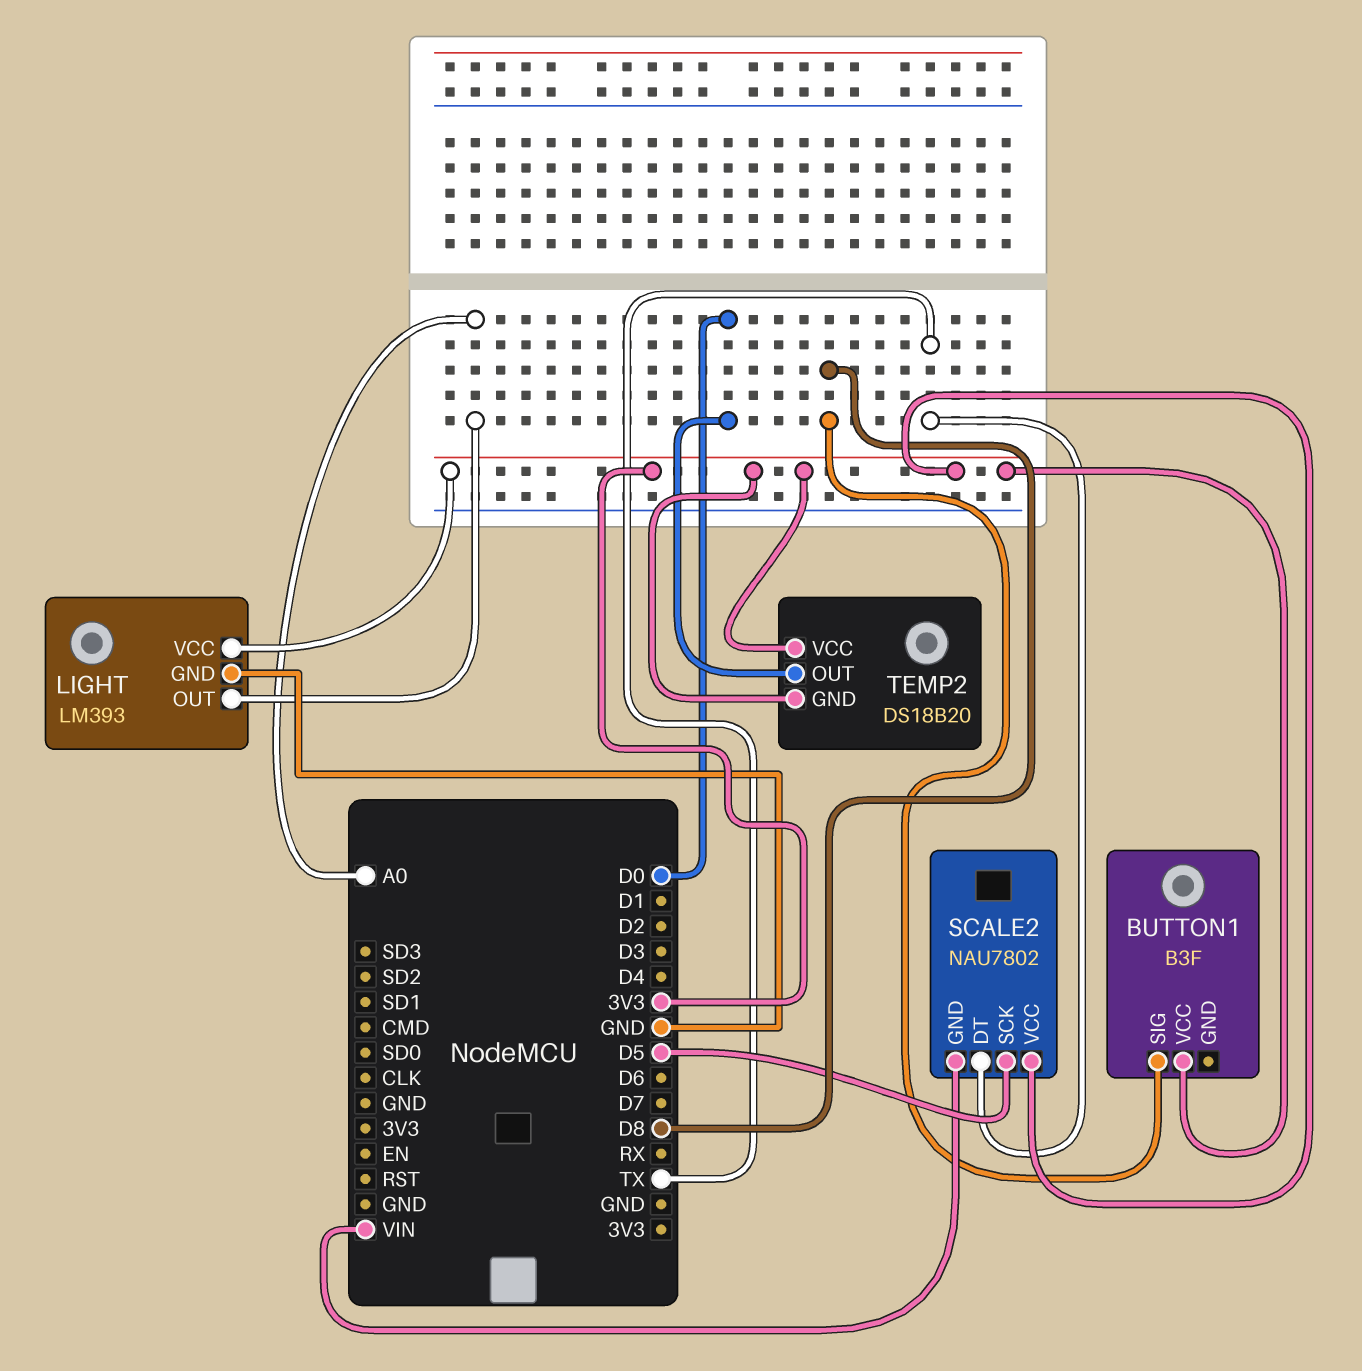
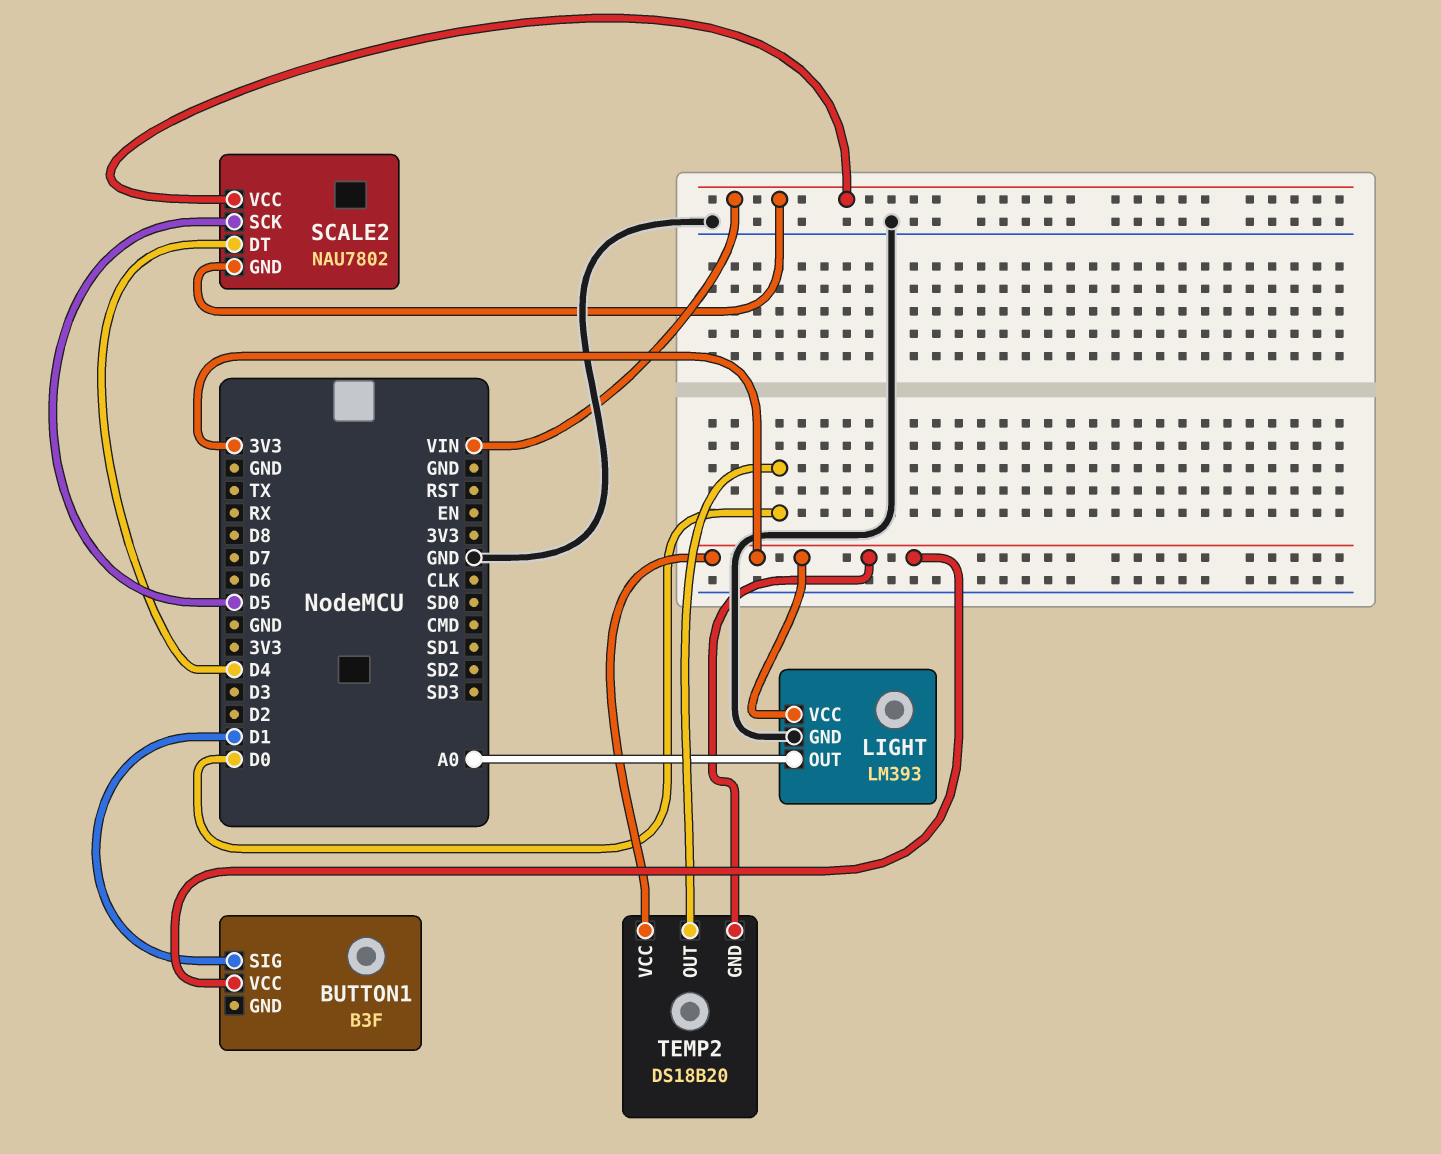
BUTTON1 pin SIG: D8 -> D1
SCALE2 pin DT: TX -> D4
SCALE2 pin VCC: 3V3 -> VIN

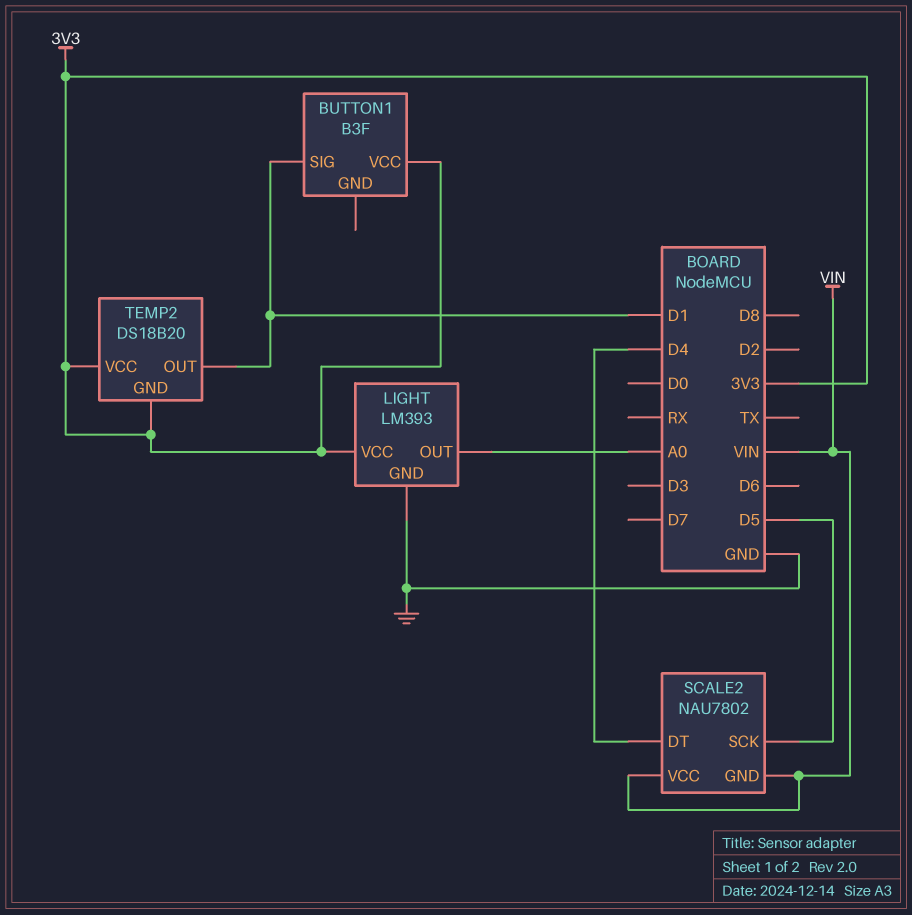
TEMP2 pin OUT: D0 -> D1

